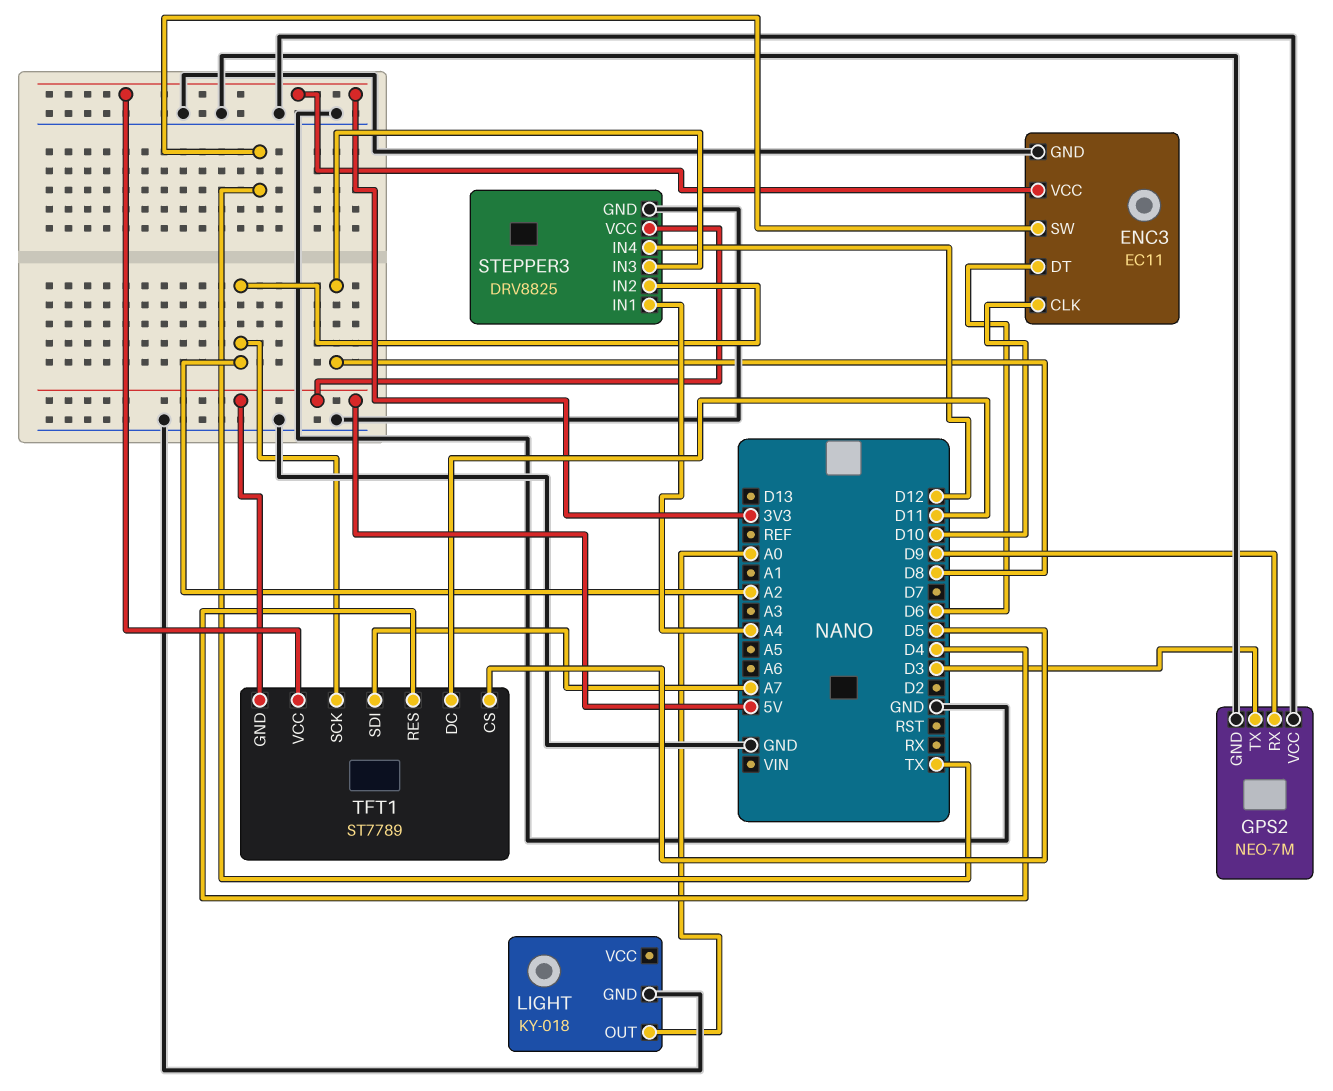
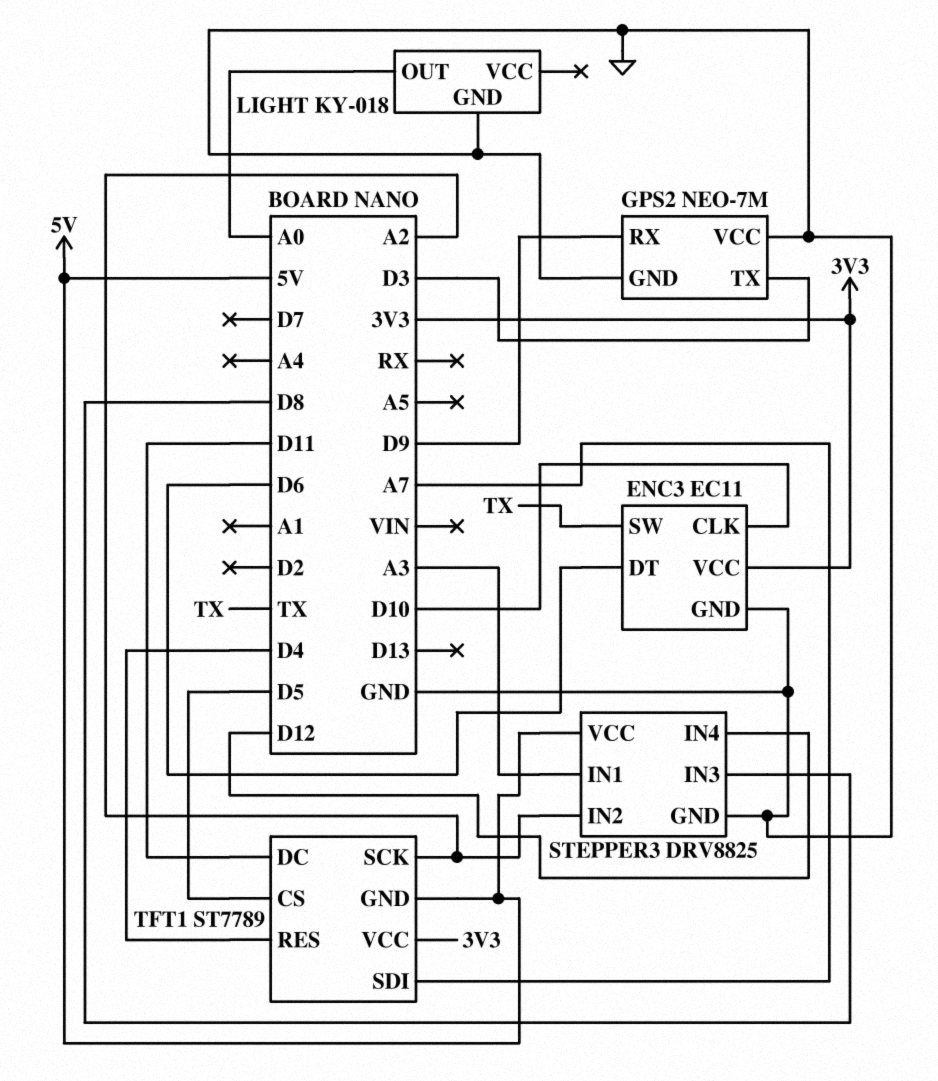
STEPPER3 pin IN1: A4 -> A3

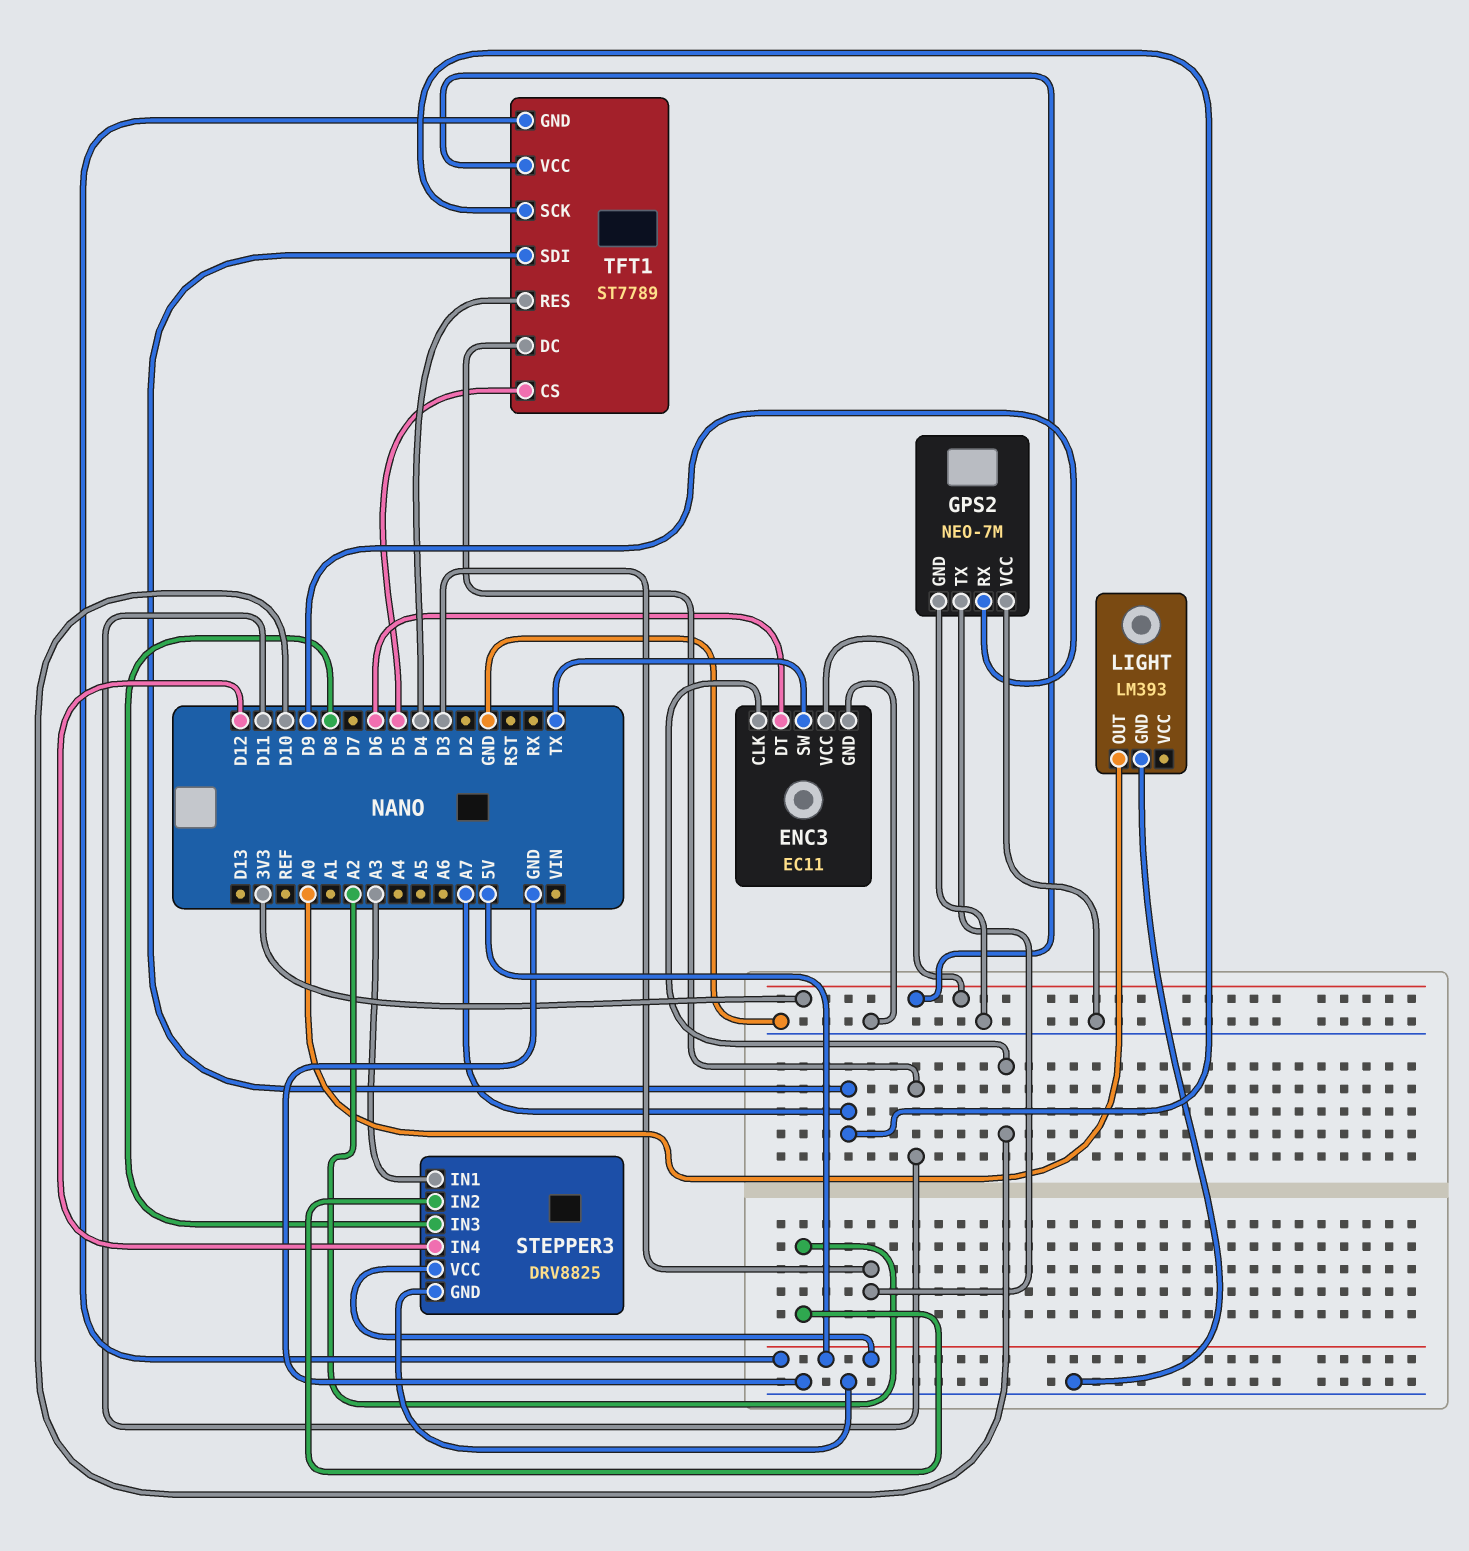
LIGHT: KY-018 -> LM393
TFT1 pin SCK: A2 -> A7

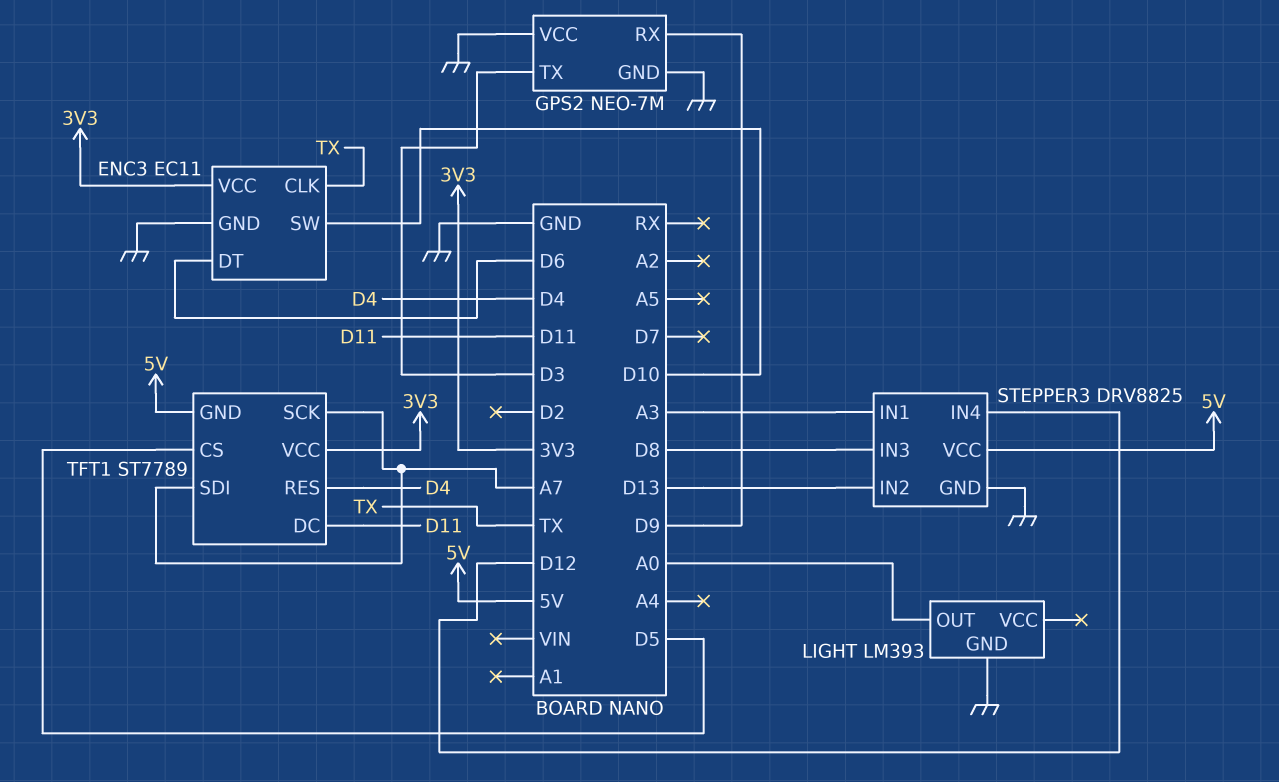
ENC3 pin CLK: D10 -> TX
ENC3 pin SW: TX -> D10
STEPPER3 pin IN2: A2 -> D13

